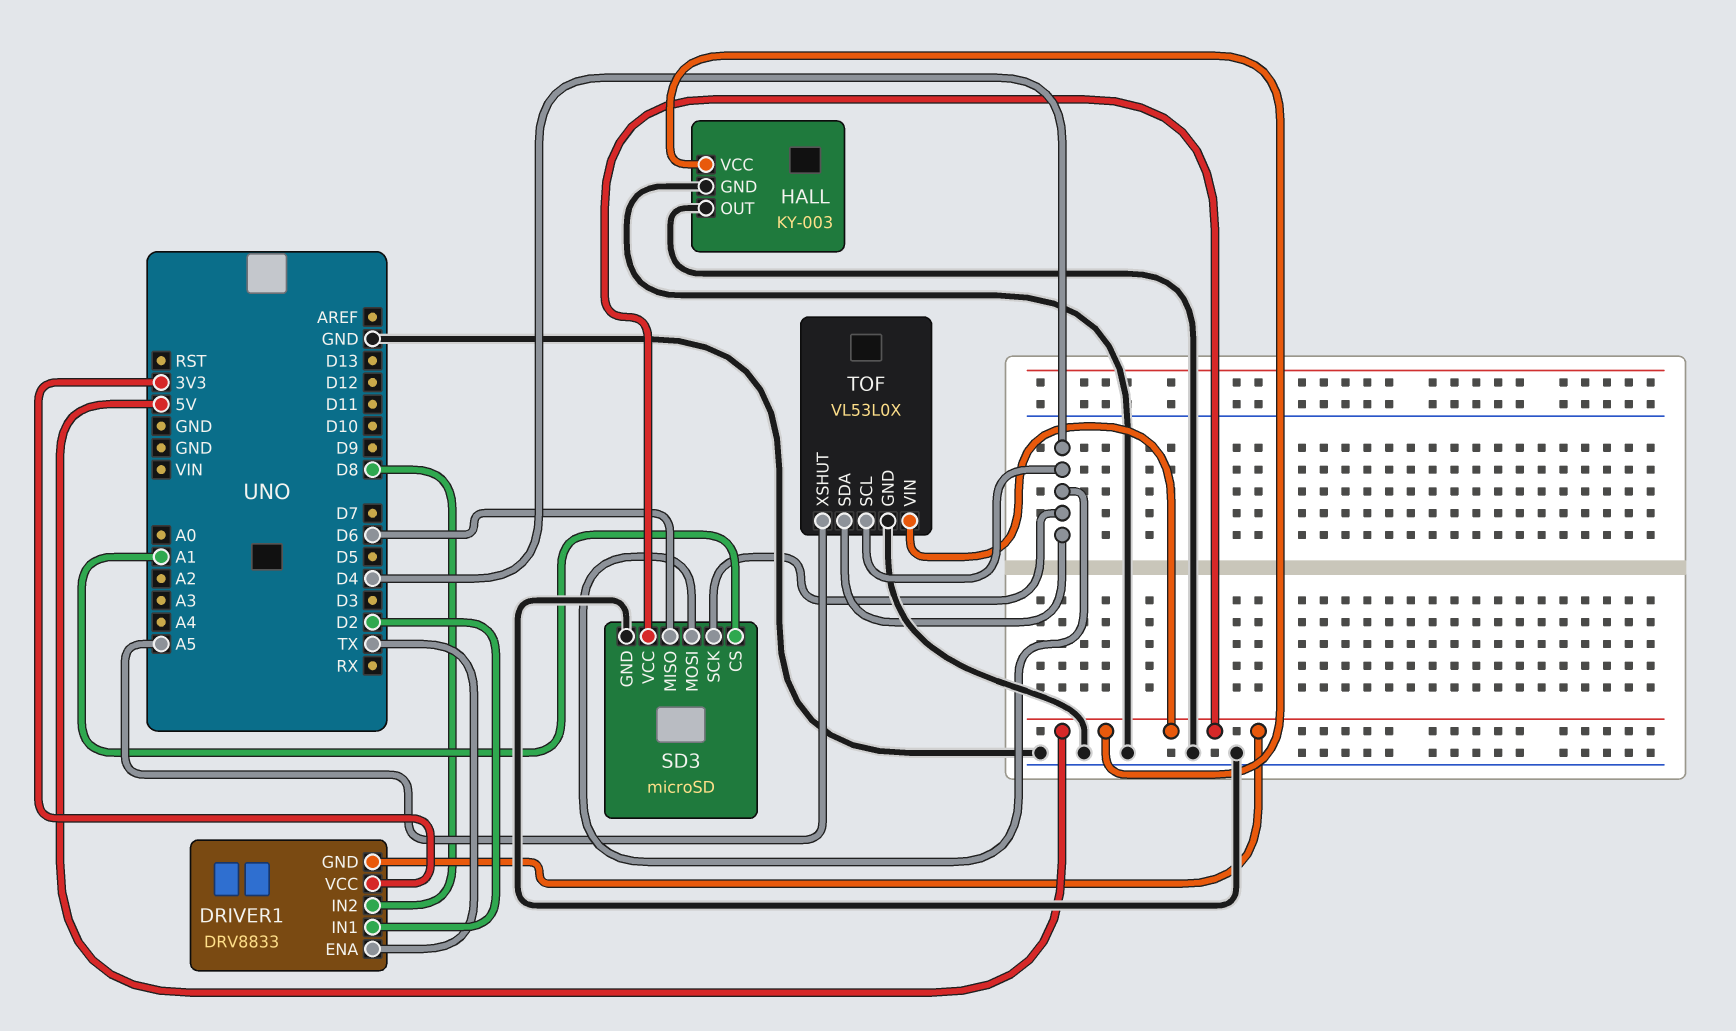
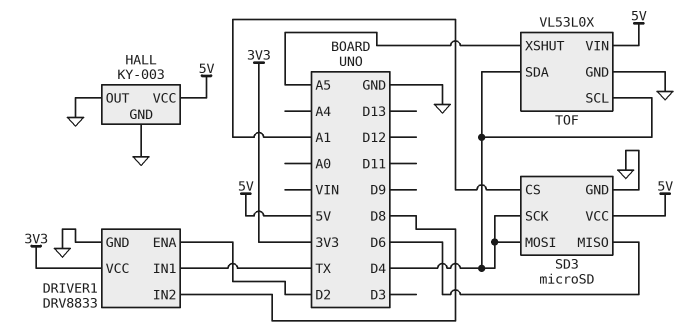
DRIVER1 pin ENA: TX -> D2
DRIVER1 pin GND: 5V -> GND
DRIVER1 pin IN1: D2 -> TX

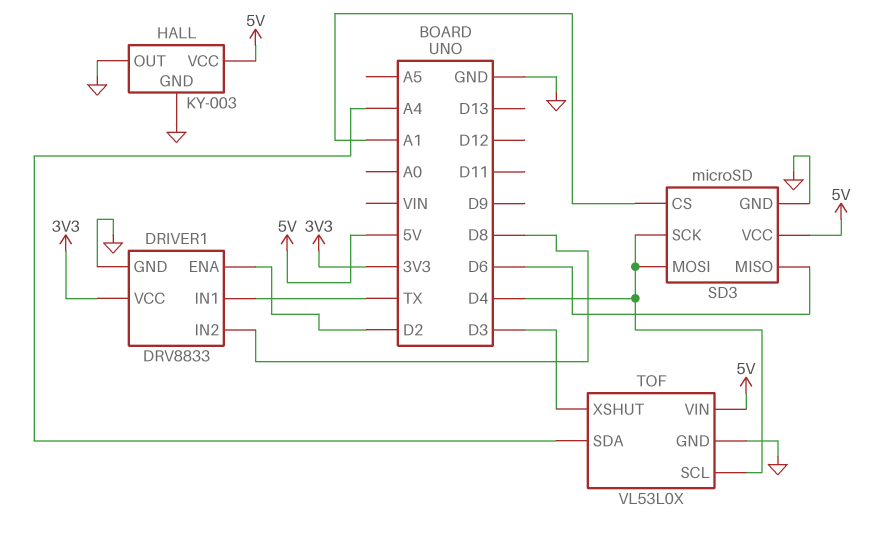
TOF pin SDA: D4 -> A4
TOF pin XSHUT: A5 -> D3

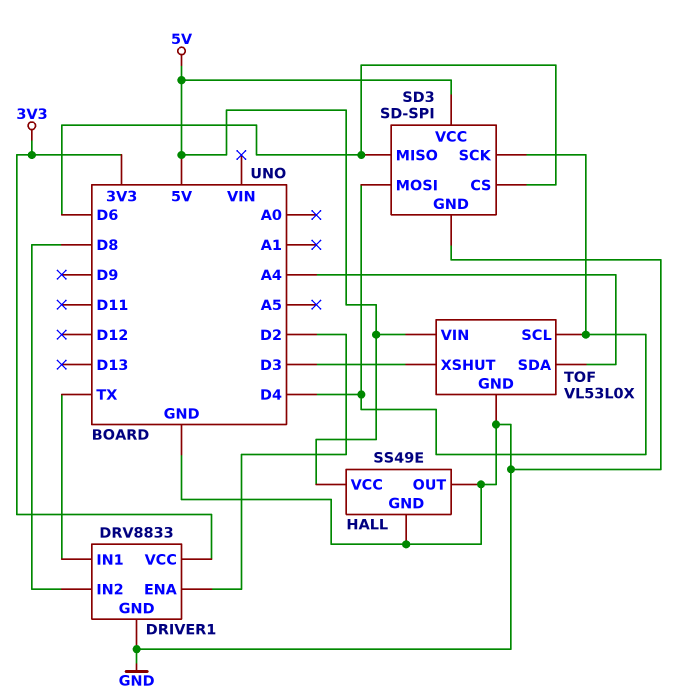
HALL: KY-003 -> SS49E
SD3: microSD -> SD-SPI
SD3 pin CS: A1 -> D6

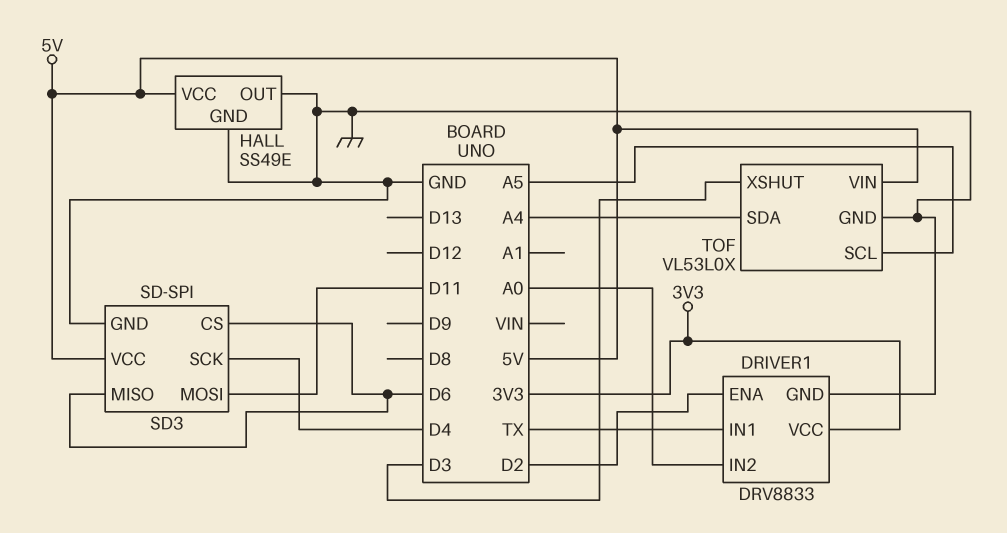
DRIVER1 pin IN2: D8 -> A0
SD3 pin MOSI: D4 -> D11
TOF pin SCL: D4 -> A5

